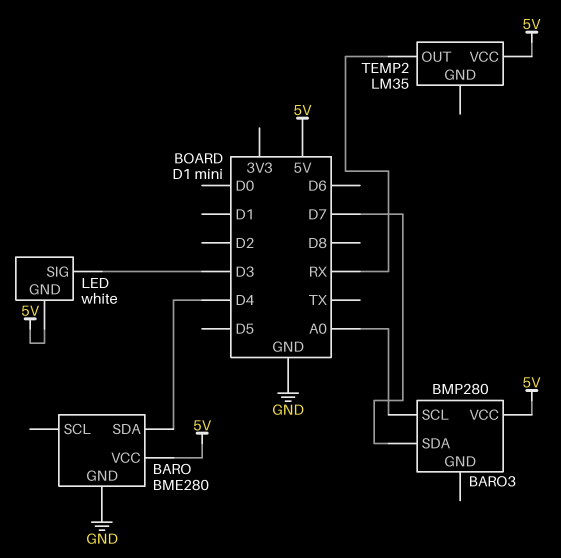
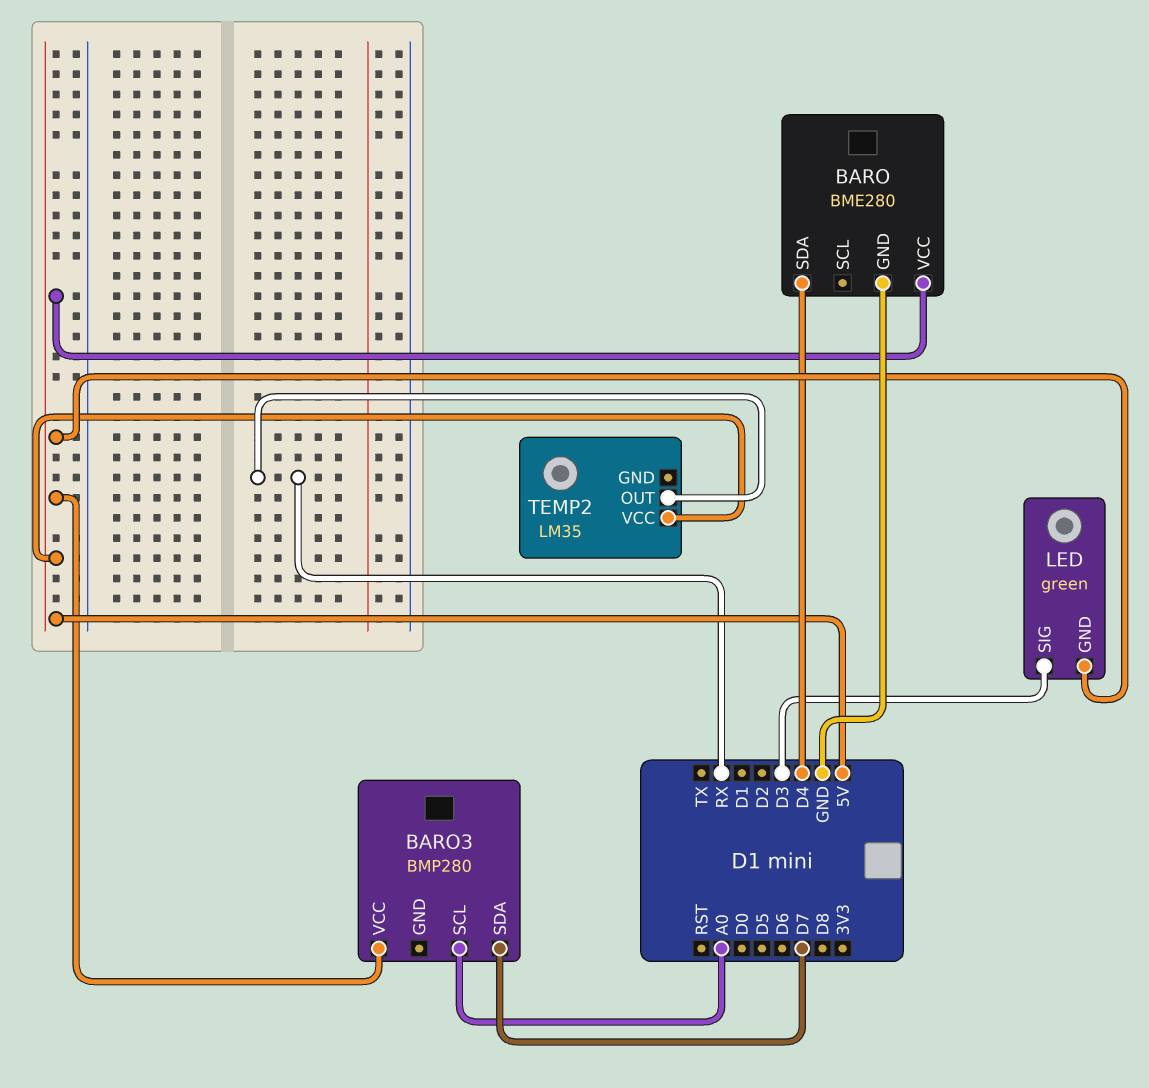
LED: white -> green

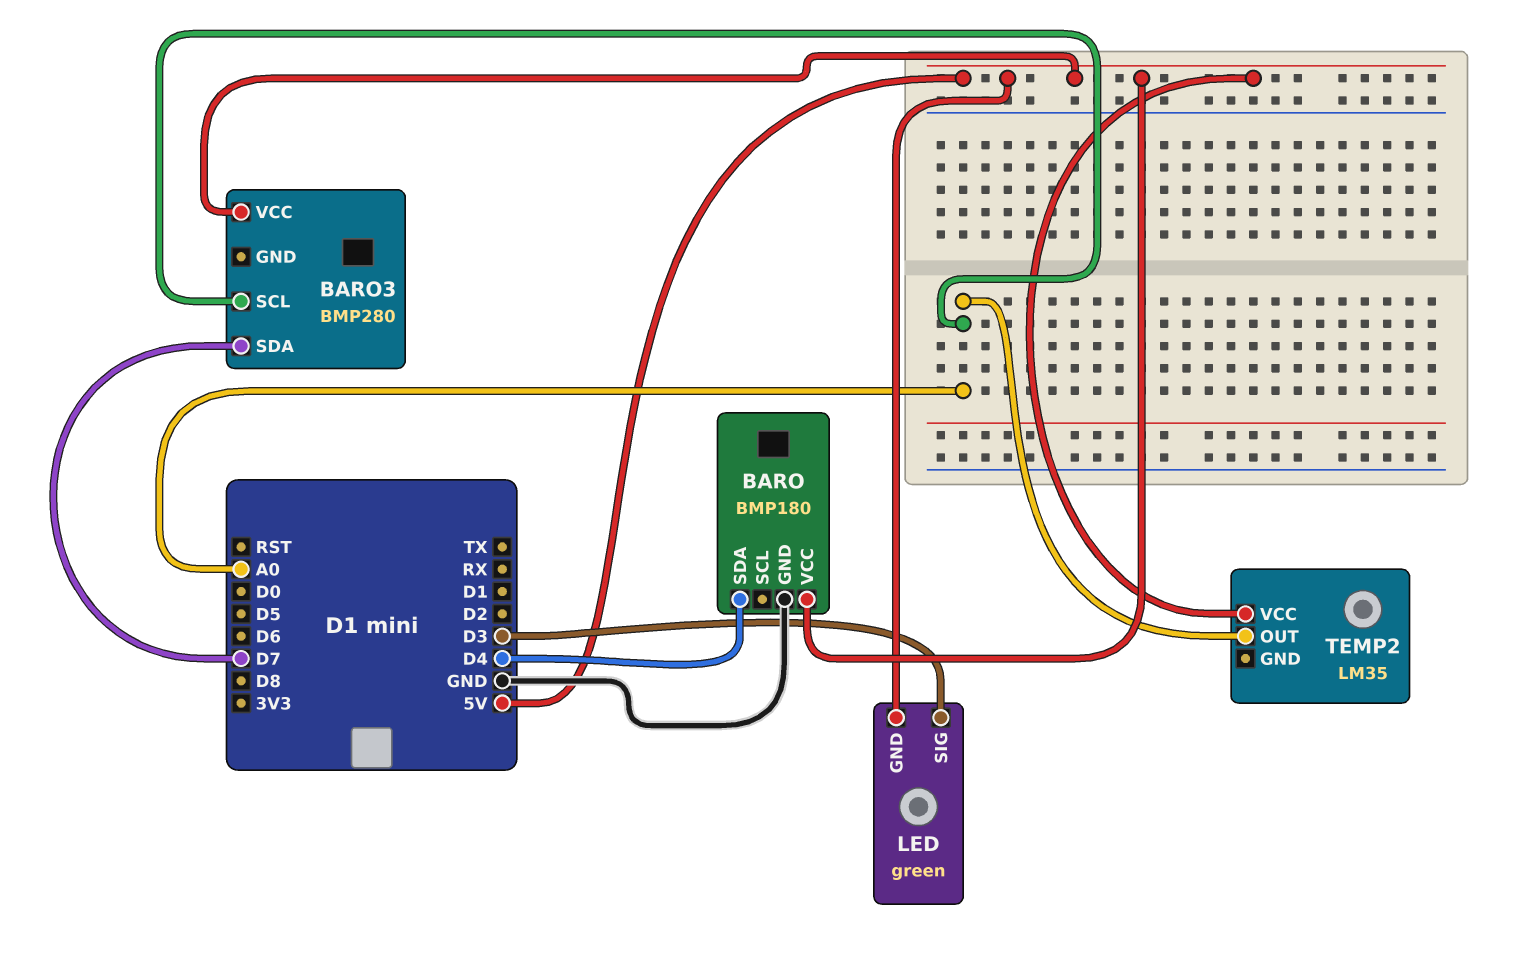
BARO: BME280 -> BMP180
TEMP2 pin OUT: RX -> A0

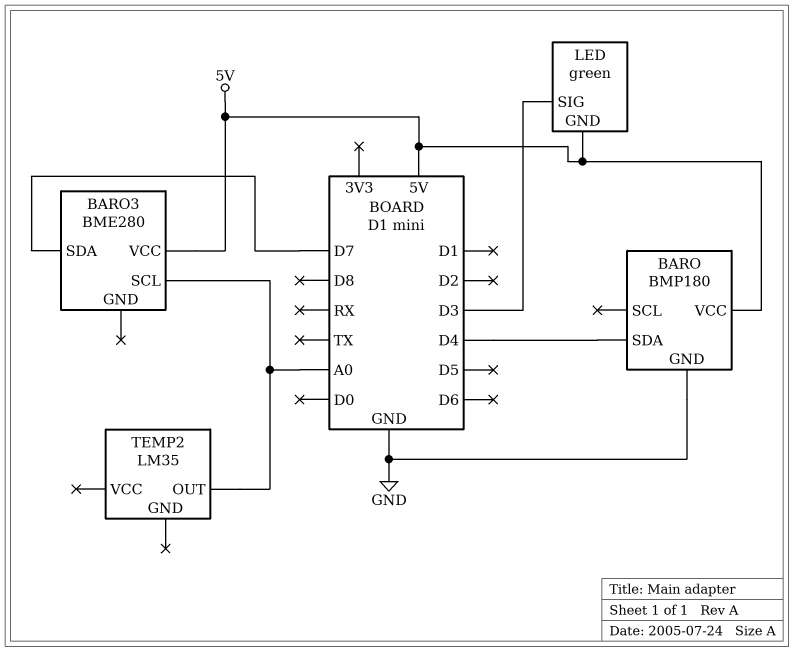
BARO3: BMP280 -> BME280
TEMP2 pin VCC: 5V -> none

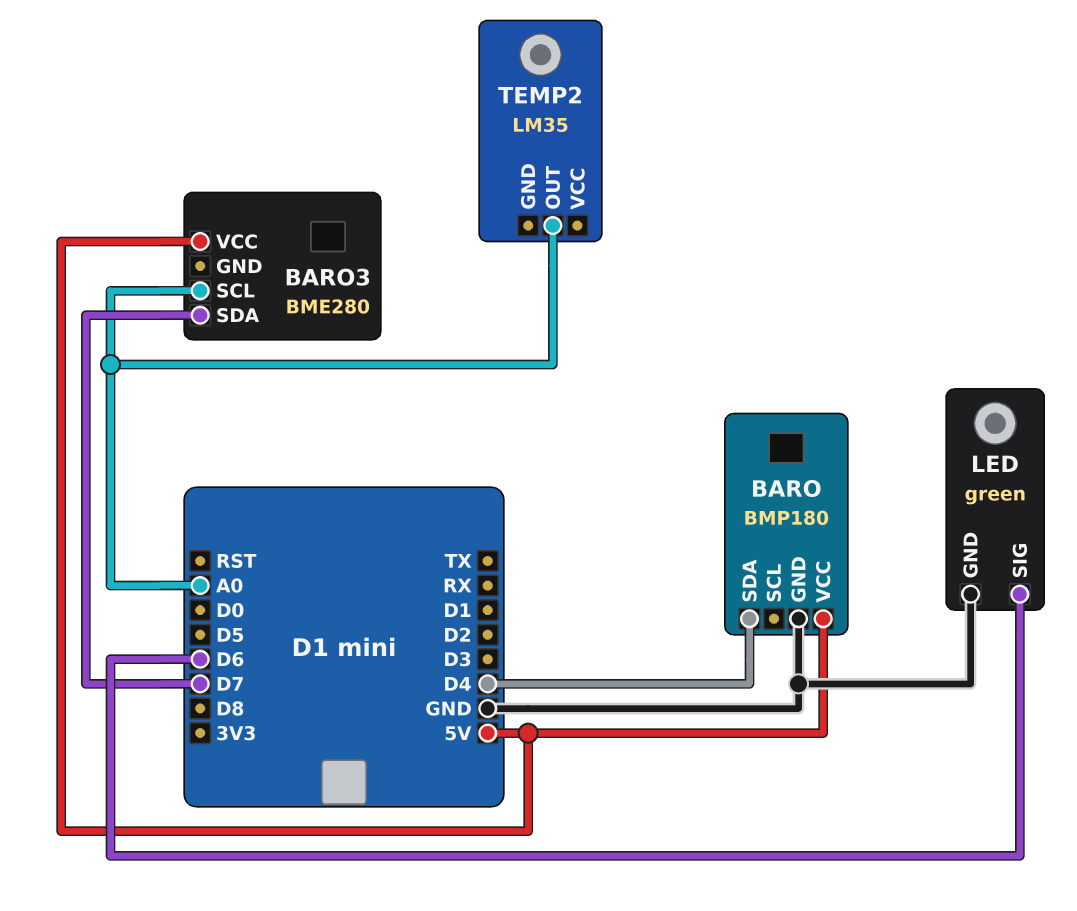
LED pin GND: 5V -> GND
LED pin SIG: D3 -> D6

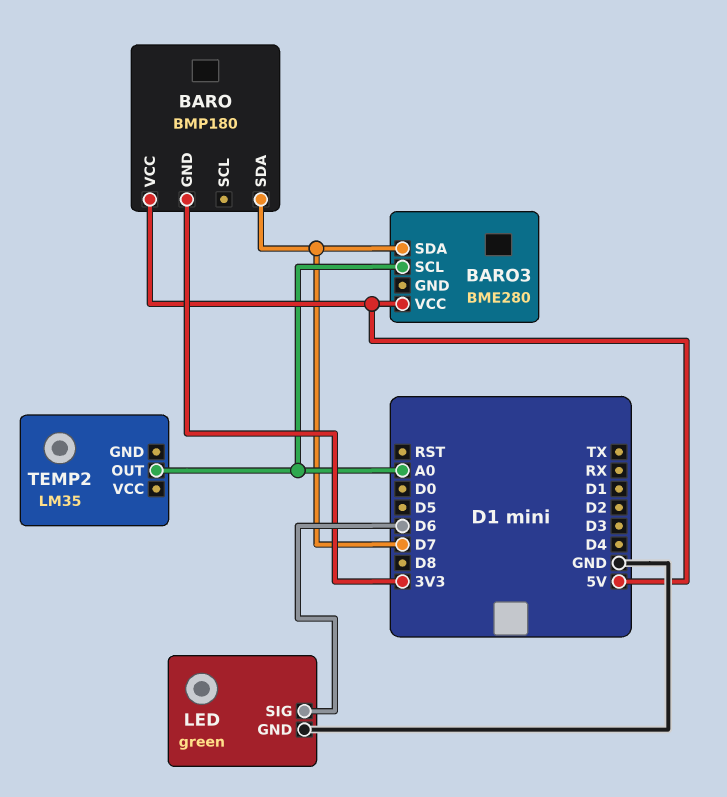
BARO pin GND: GND -> 3V3
BARO pin SDA: D4 -> D7

